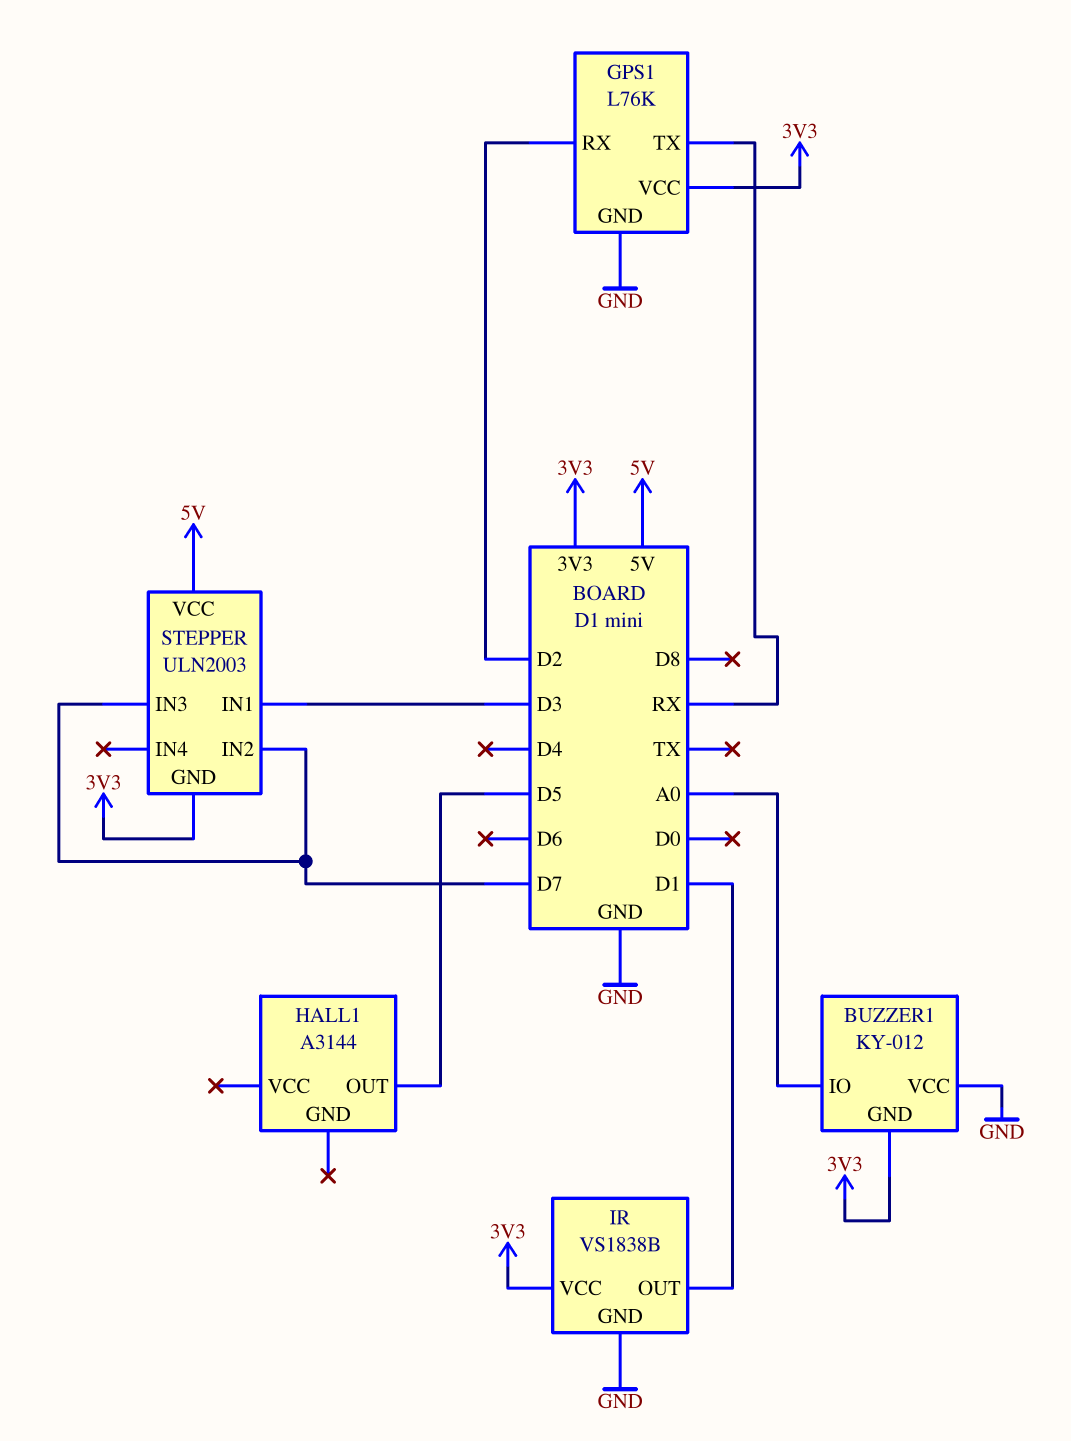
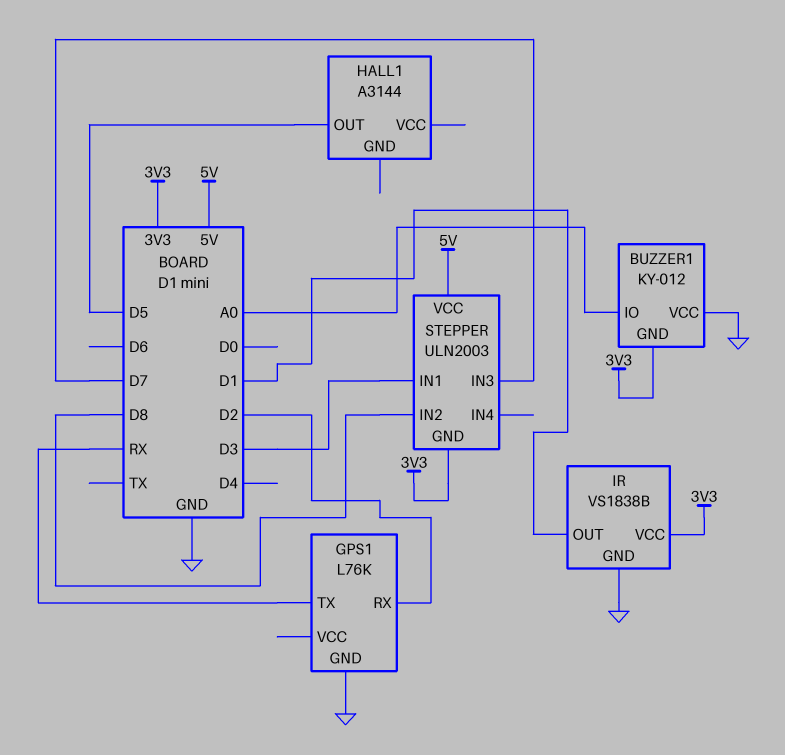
GPS1 pin VCC: 3V3 -> none
STEPPER pin IN2: D7 -> D8

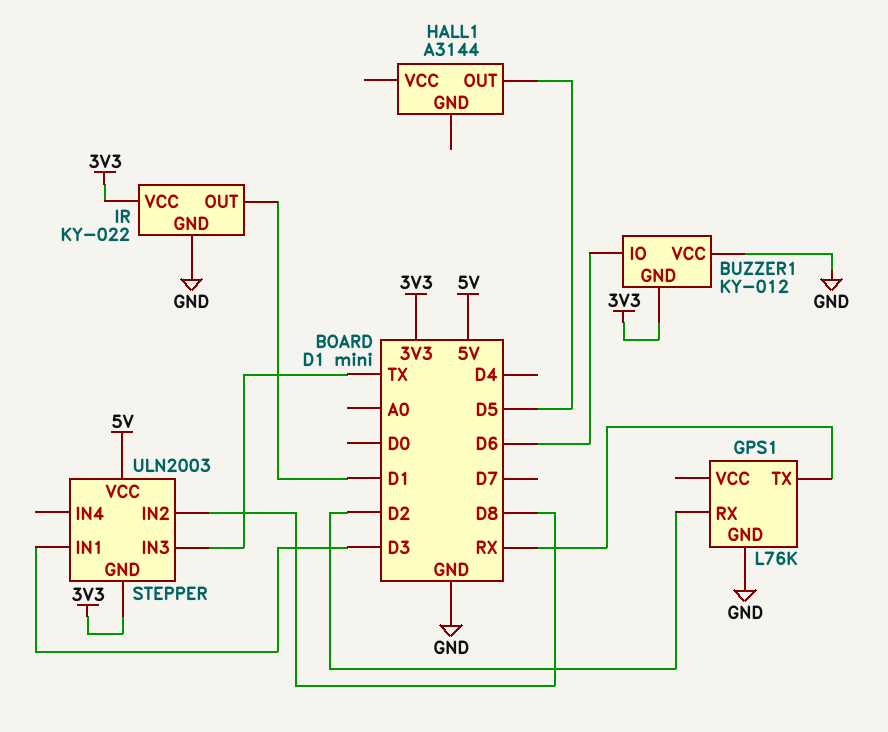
BUZZER1 pin IO: A0 -> D6
IR: VS1838B -> KY-022
STEPPER pin IN3: D7 -> TX

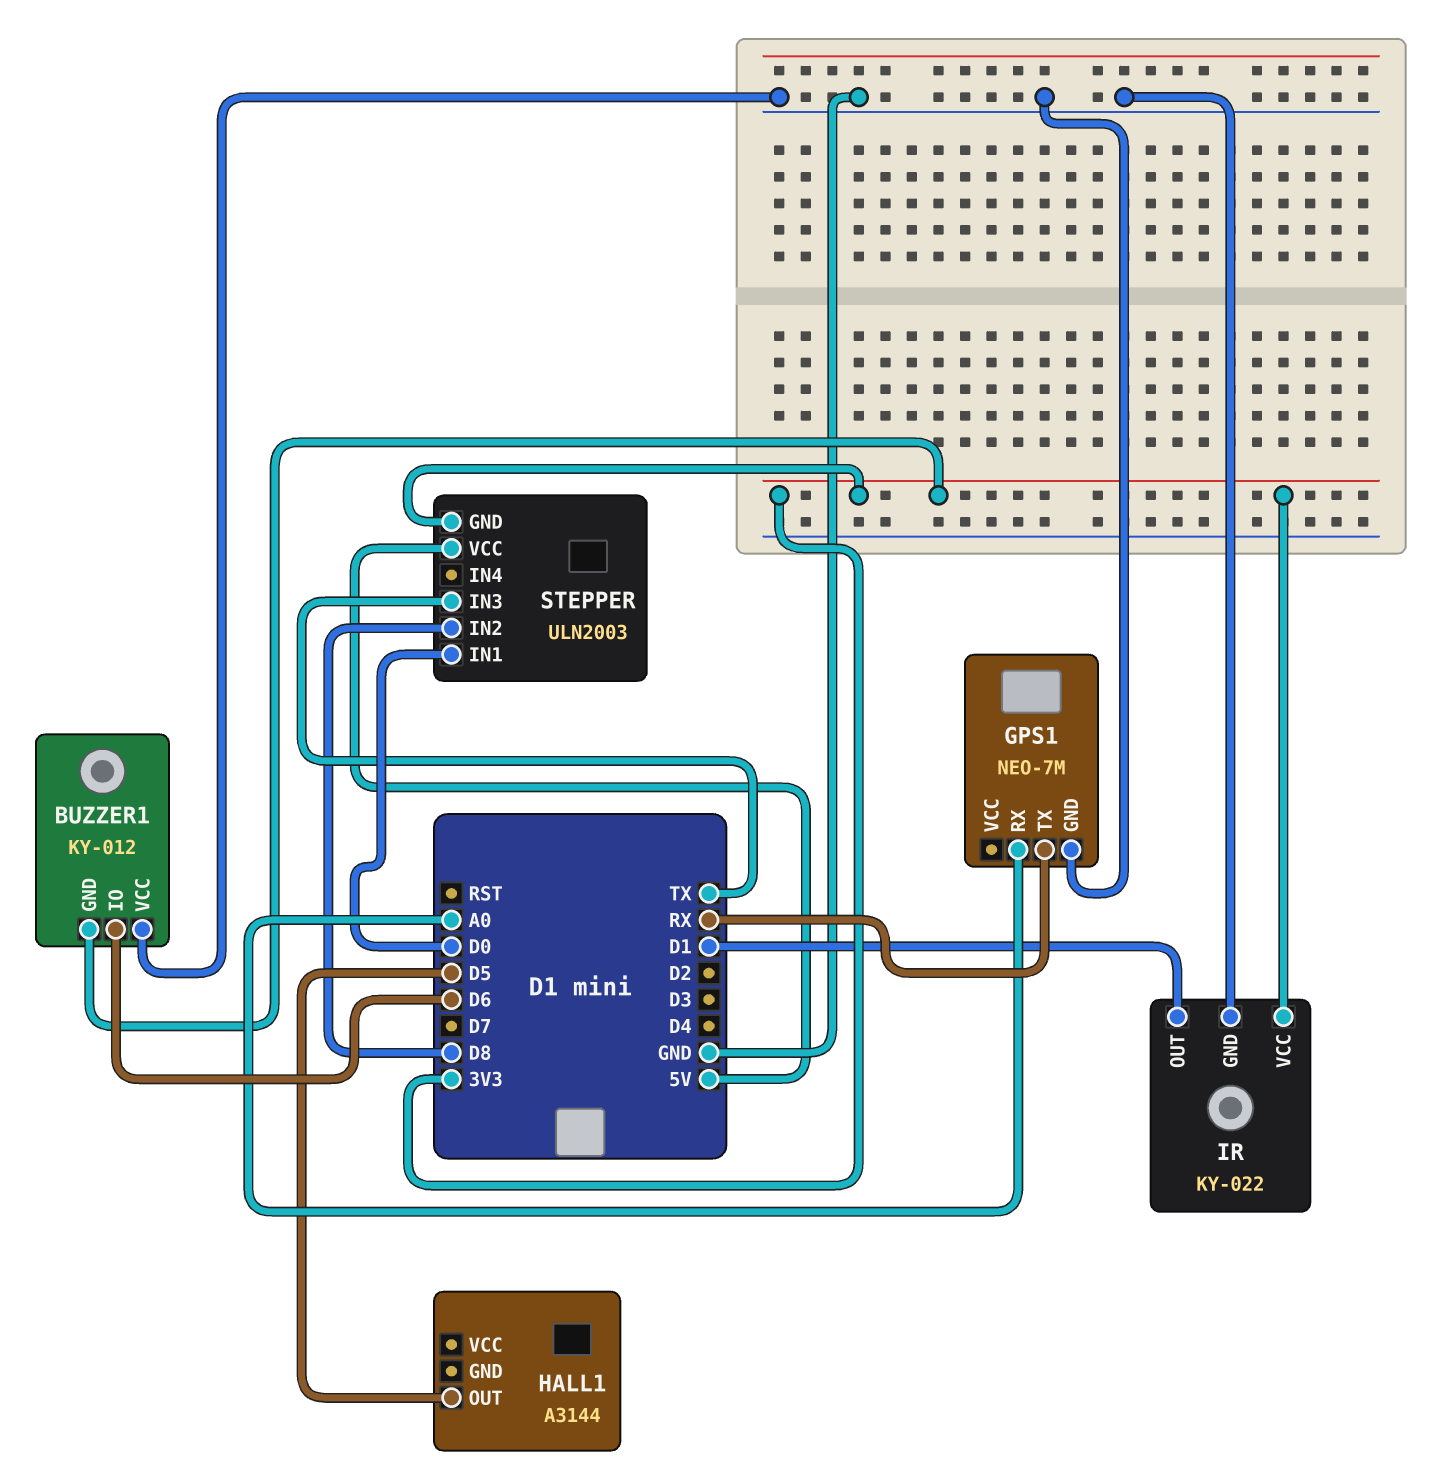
GPS1: L76K -> NEO-7M
GPS1 pin RX: D2 -> A0
STEPPER pin IN1: D3 -> D0

